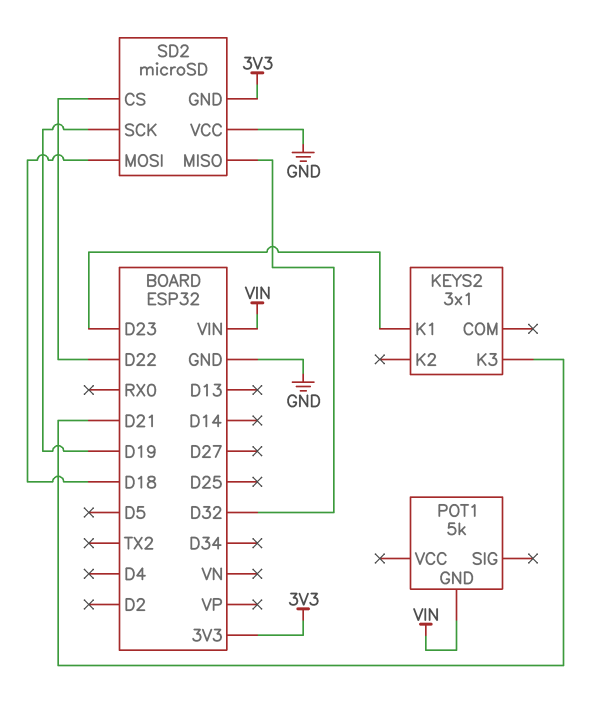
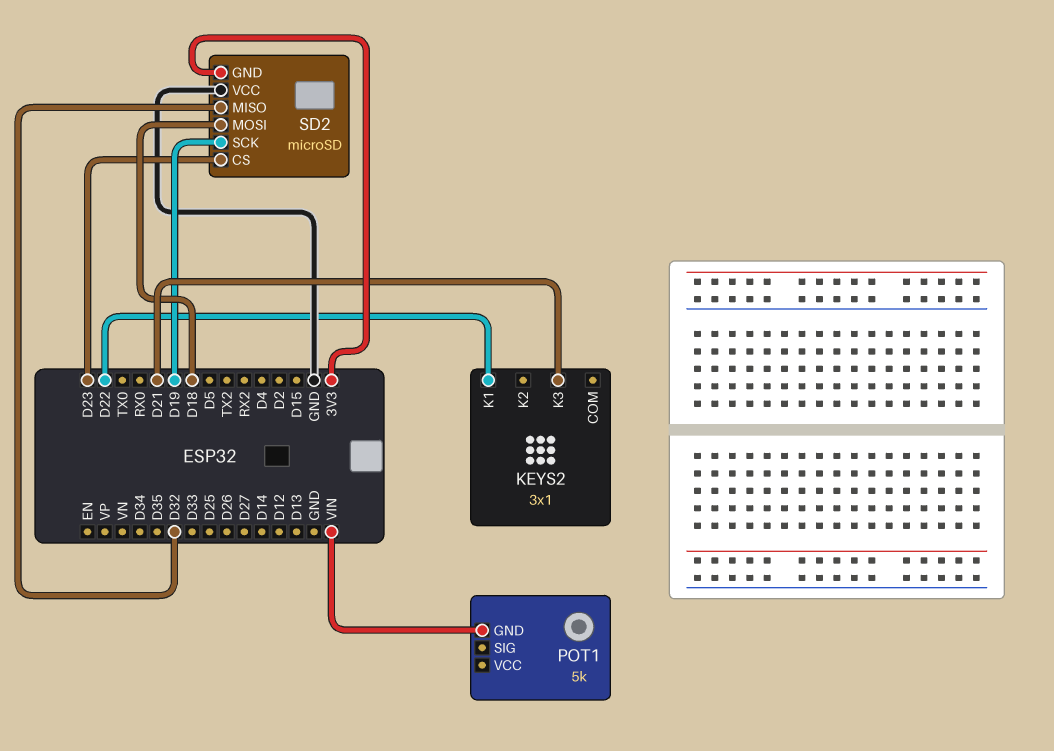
KEYS2 pin K1: D23 -> D22
SD2 pin CS: D22 -> D23

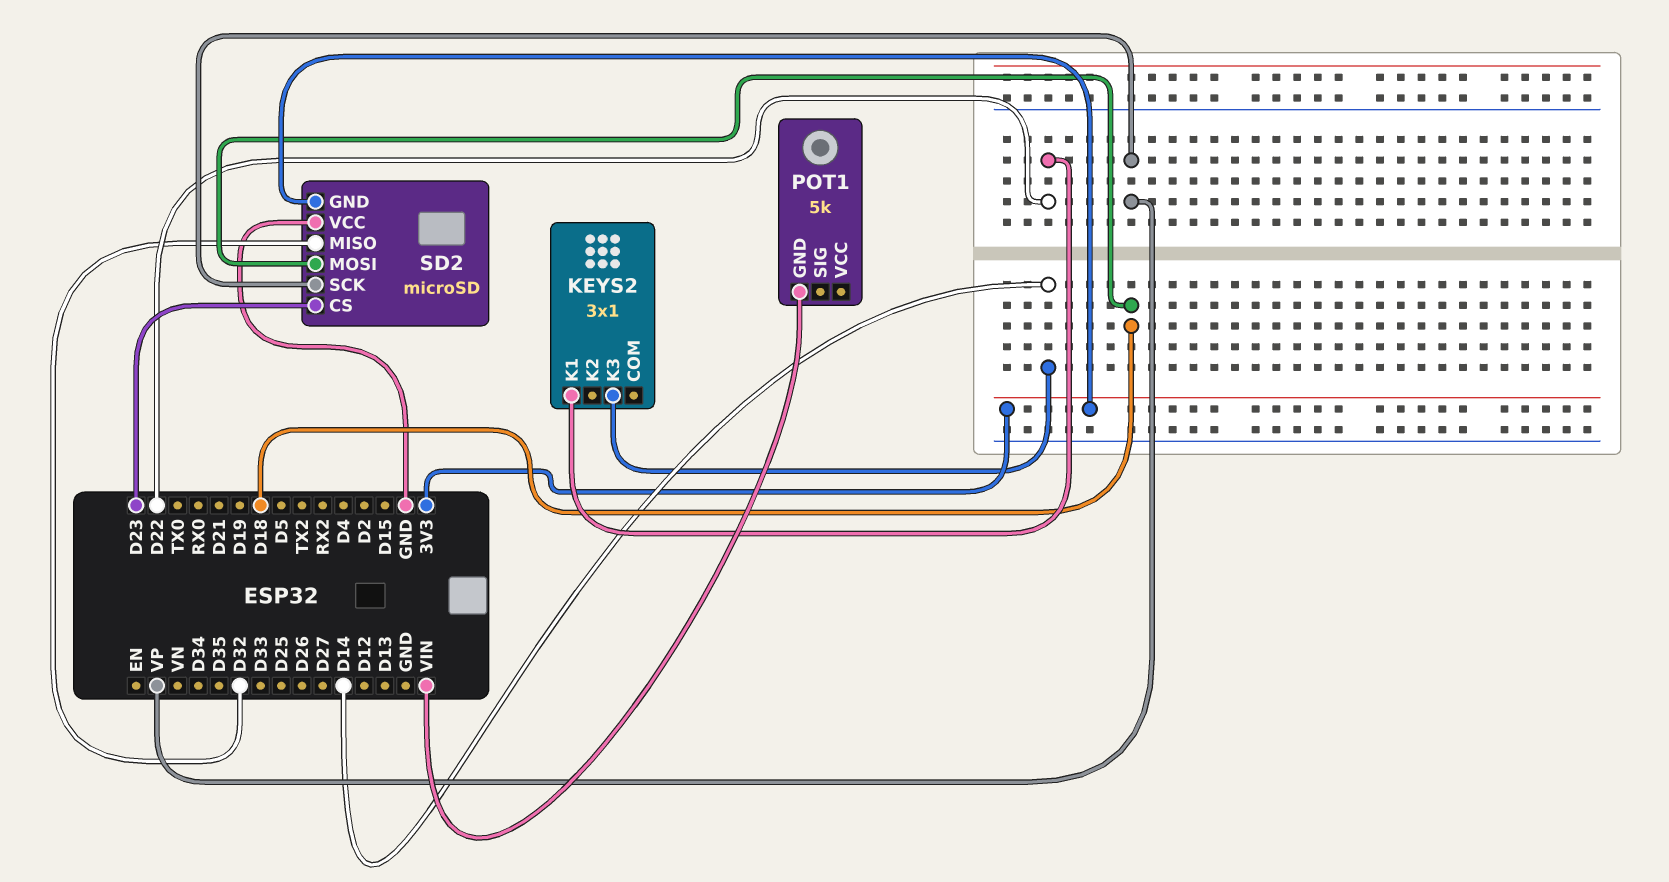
KEYS2 pin K3: D21 -> D14
SD2 pin SCK: D19 -> VP

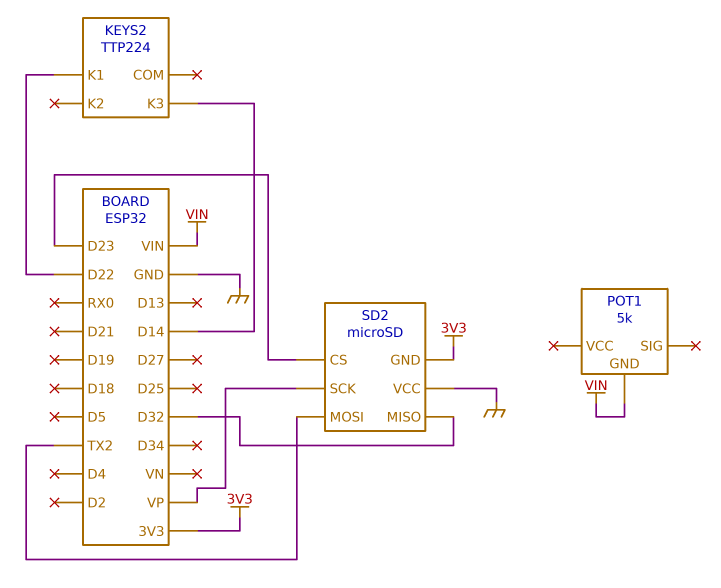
KEYS2: 3x1 -> TTP224
SD2 pin MOSI: D18 -> TX2

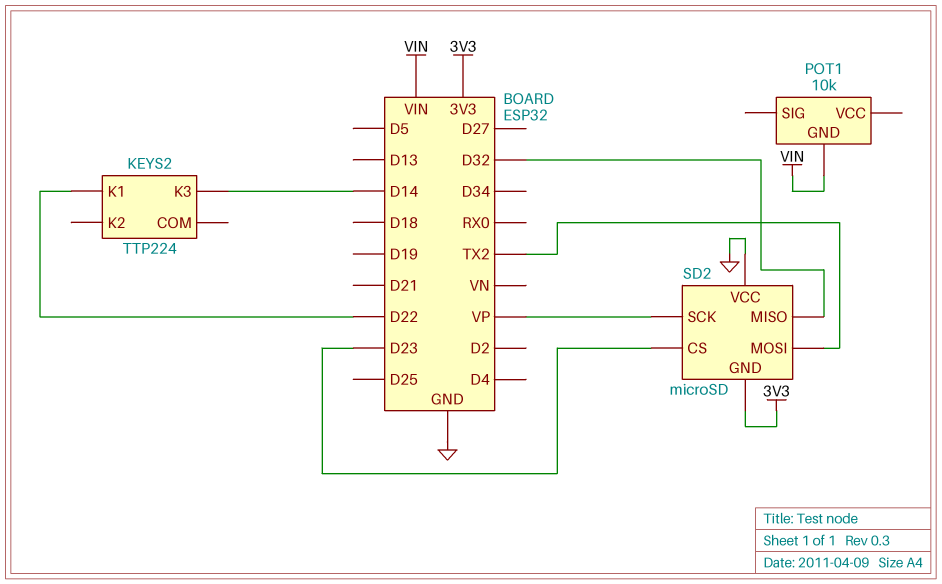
POT1: 5k -> 10k

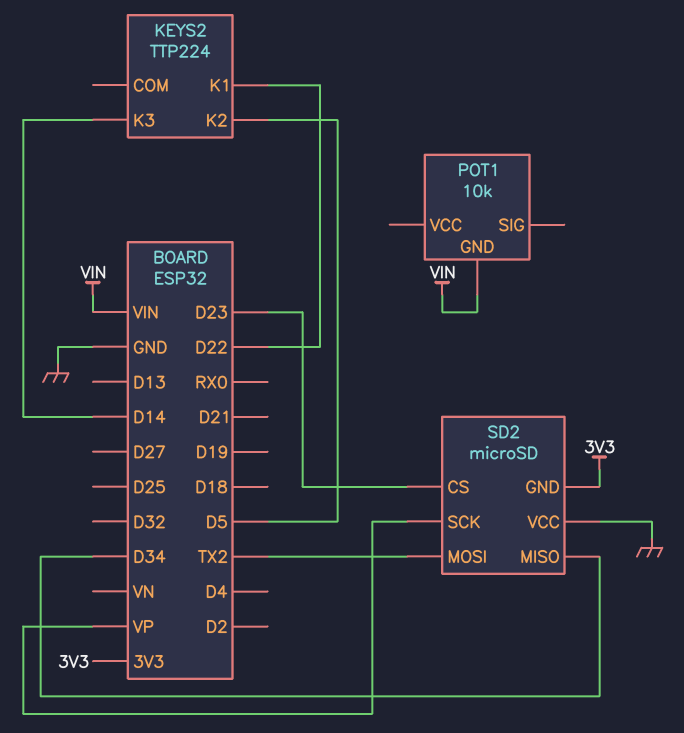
KEYS2 pin K2: none -> D5
SD2 pin MISO: D32 -> D34

